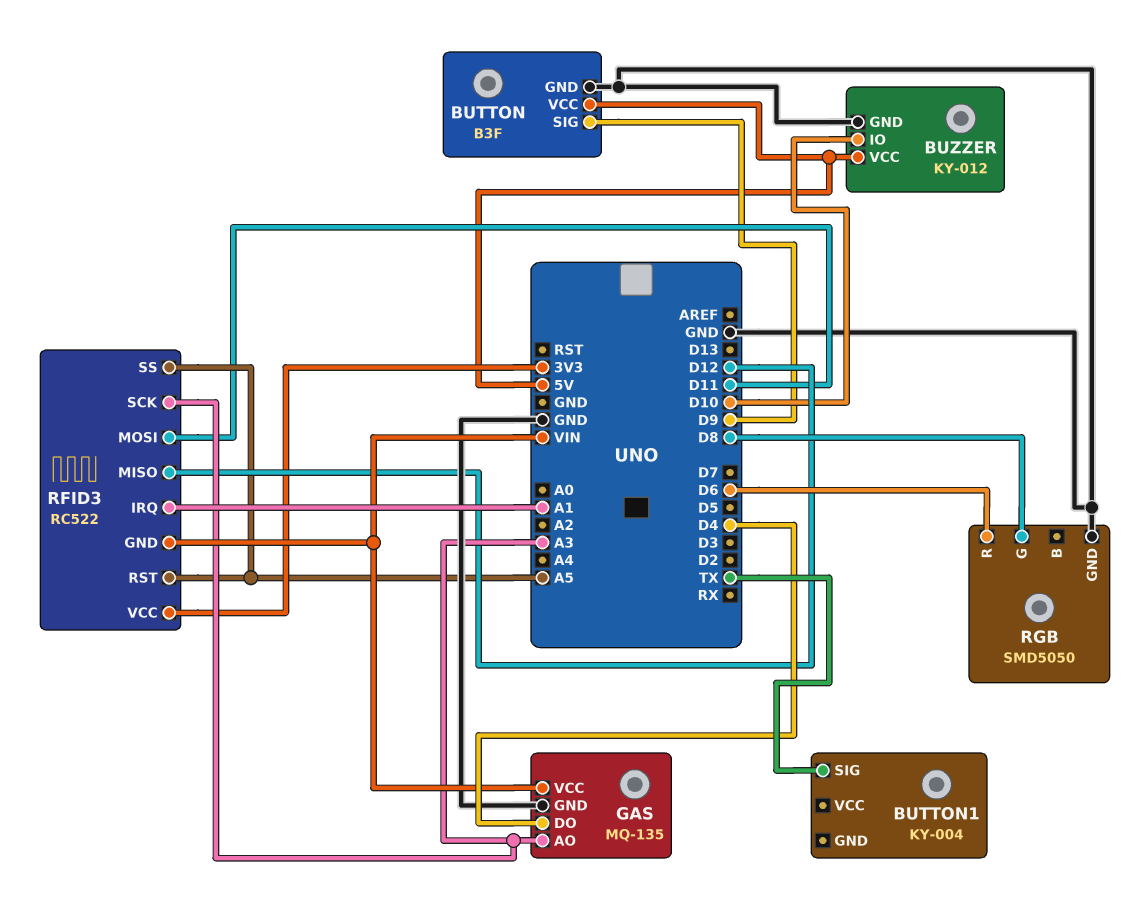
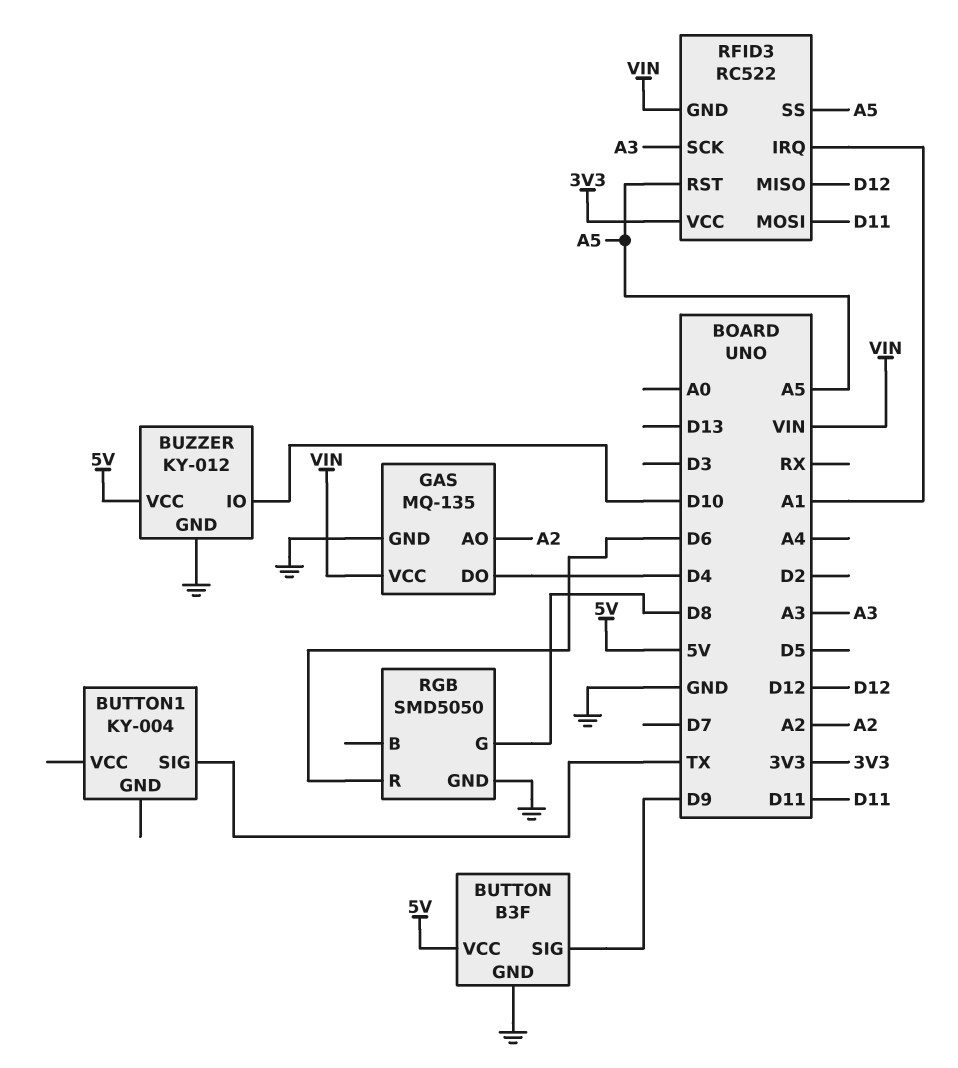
GAS pin AO: A3 -> A2

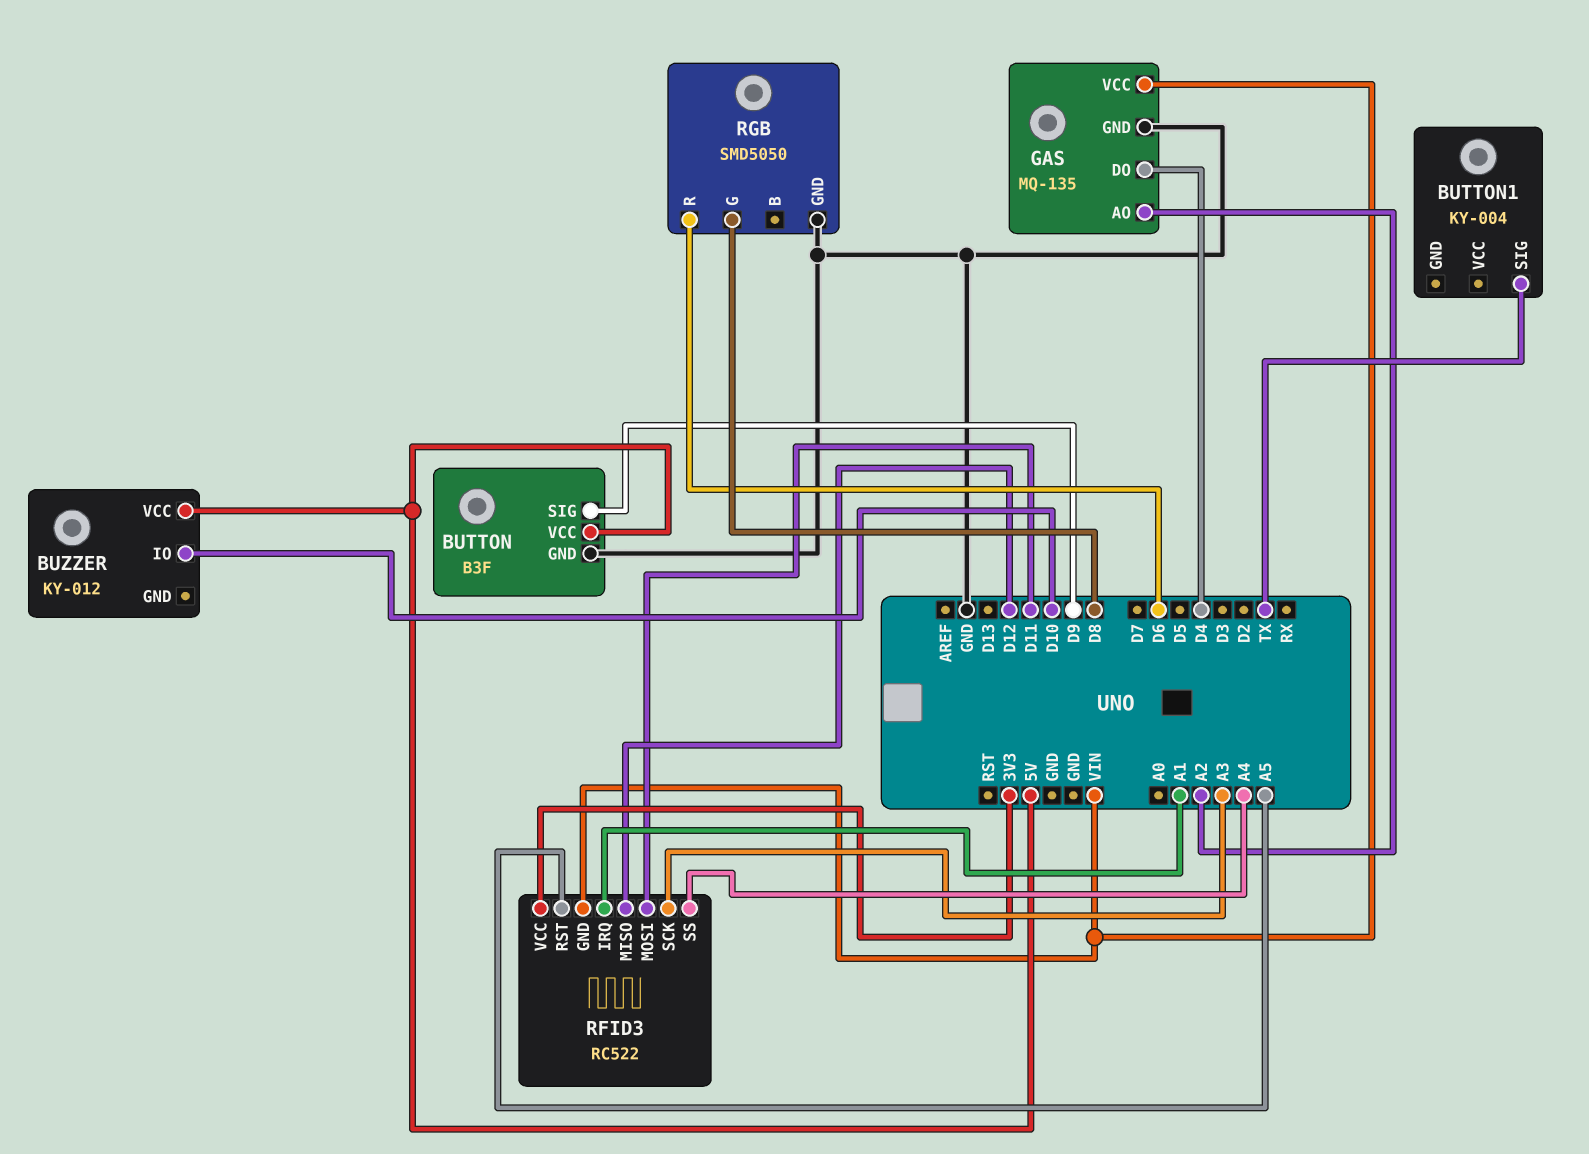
BUZZER pin GND: GND -> none
RFID3 pin SS: A5 -> A4

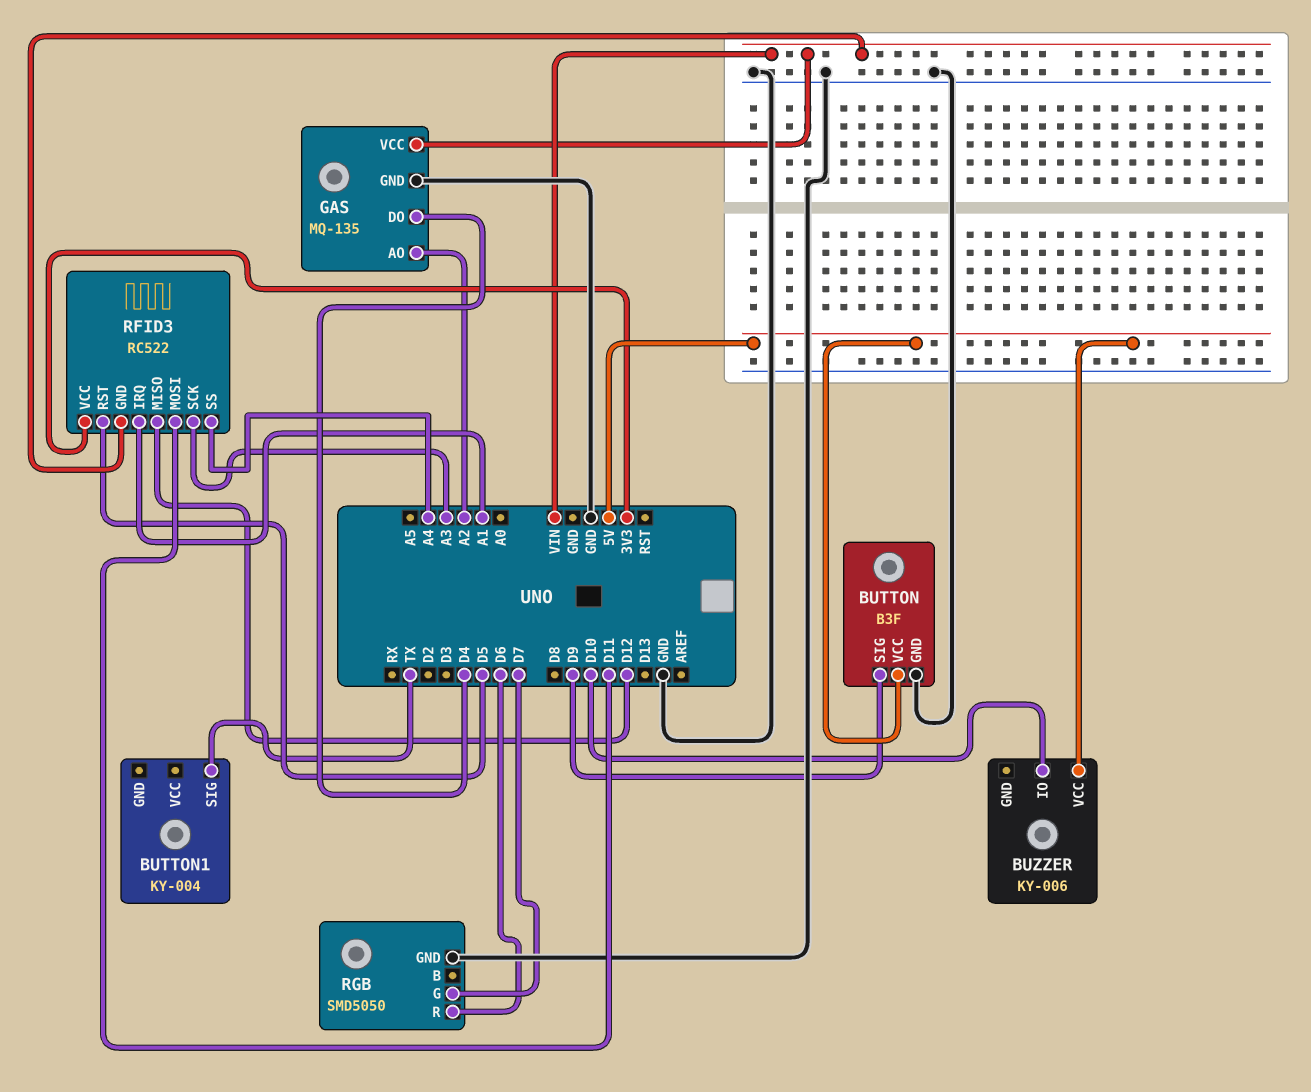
BUZZER: KY-012 -> KY-006
RFID3 pin RST: A5 -> D5
RGB pin G: D8 -> D7

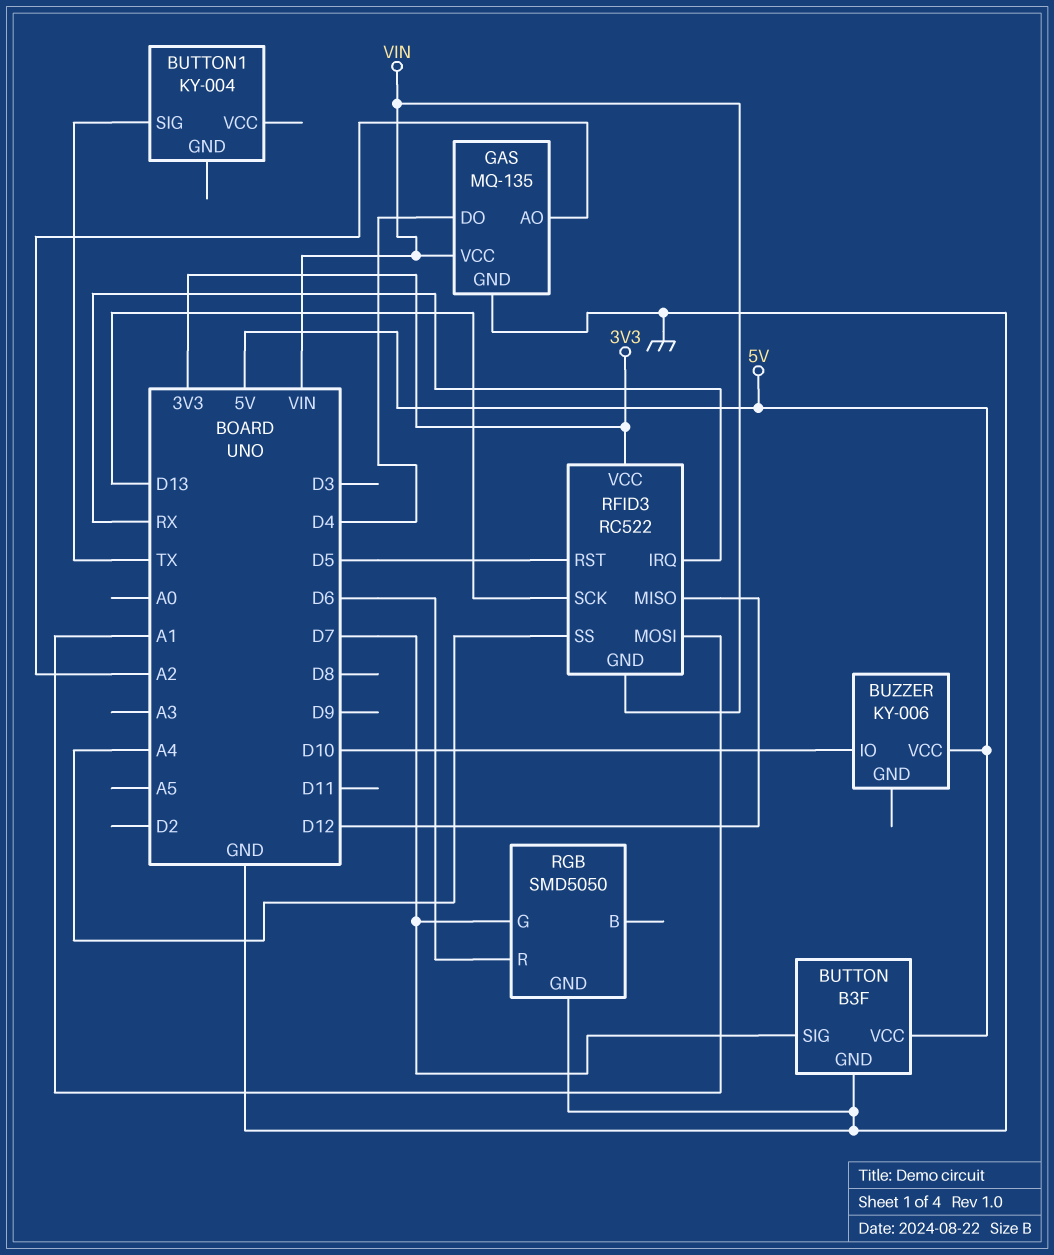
BUTTON pin SIG: D9 -> D7
RFID3 pin IRQ: A1 -> RX
RFID3 pin MOSI: D11 -> A1
RFID3 pin SCK: A3 -> D13

